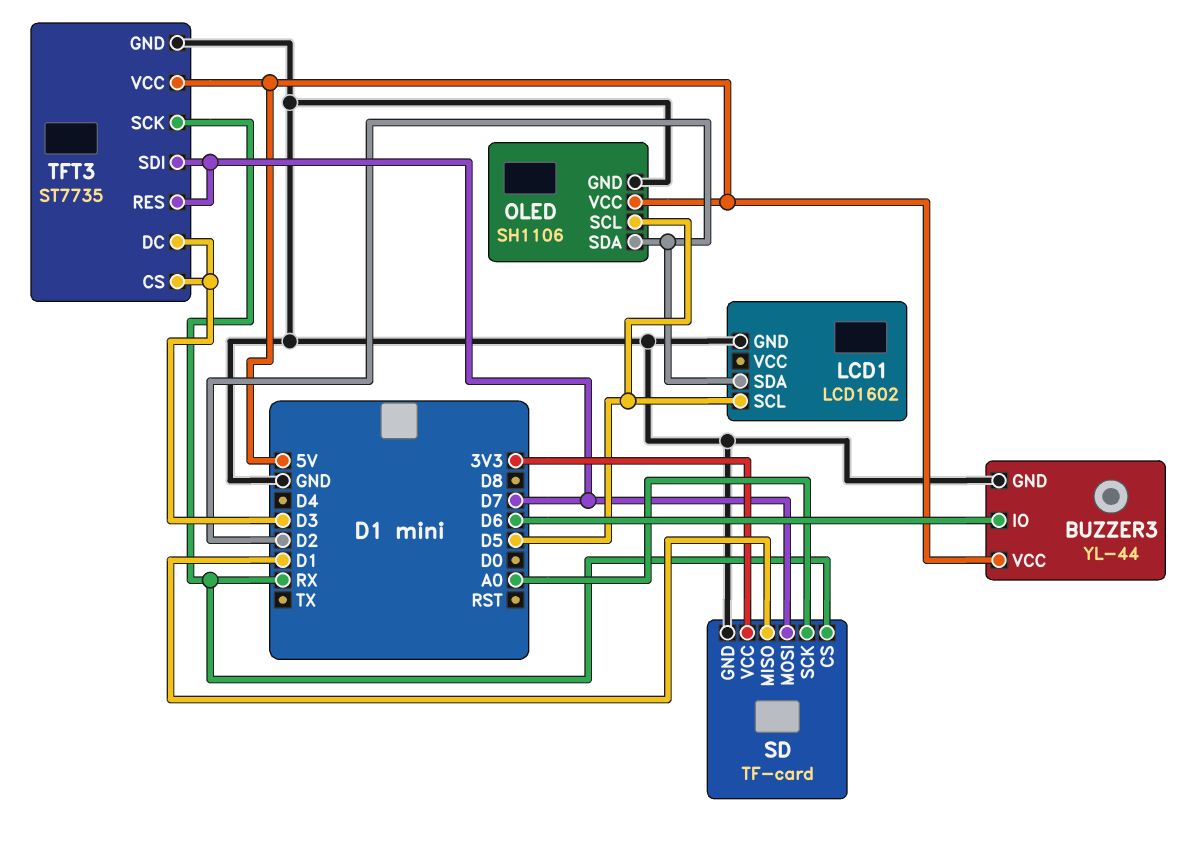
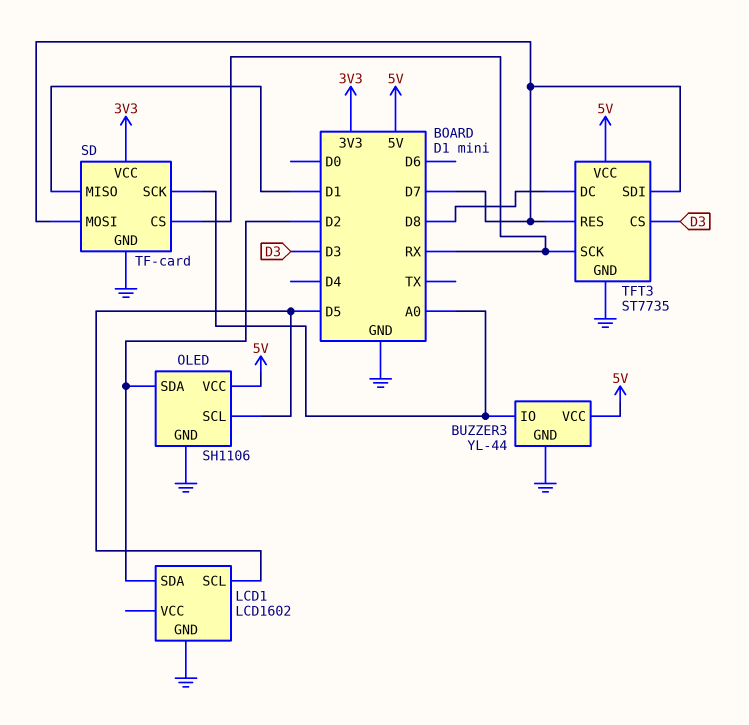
BUZZER3 pin IO: D6 -> A0
TFT3 pin DC: D3 -> D8

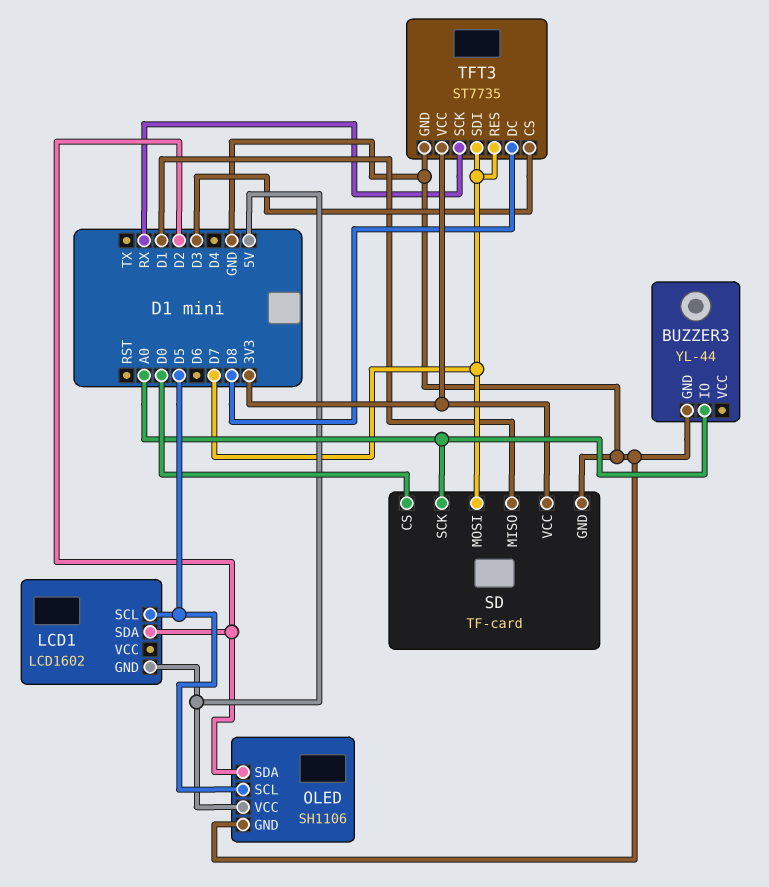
BUZZER3 pin VCC: 5V -> none
LCD1 pin GND: GND -> 5V
SD pin CS: RX -> D0
TFT3 pin VCC: 5V -> 3V3

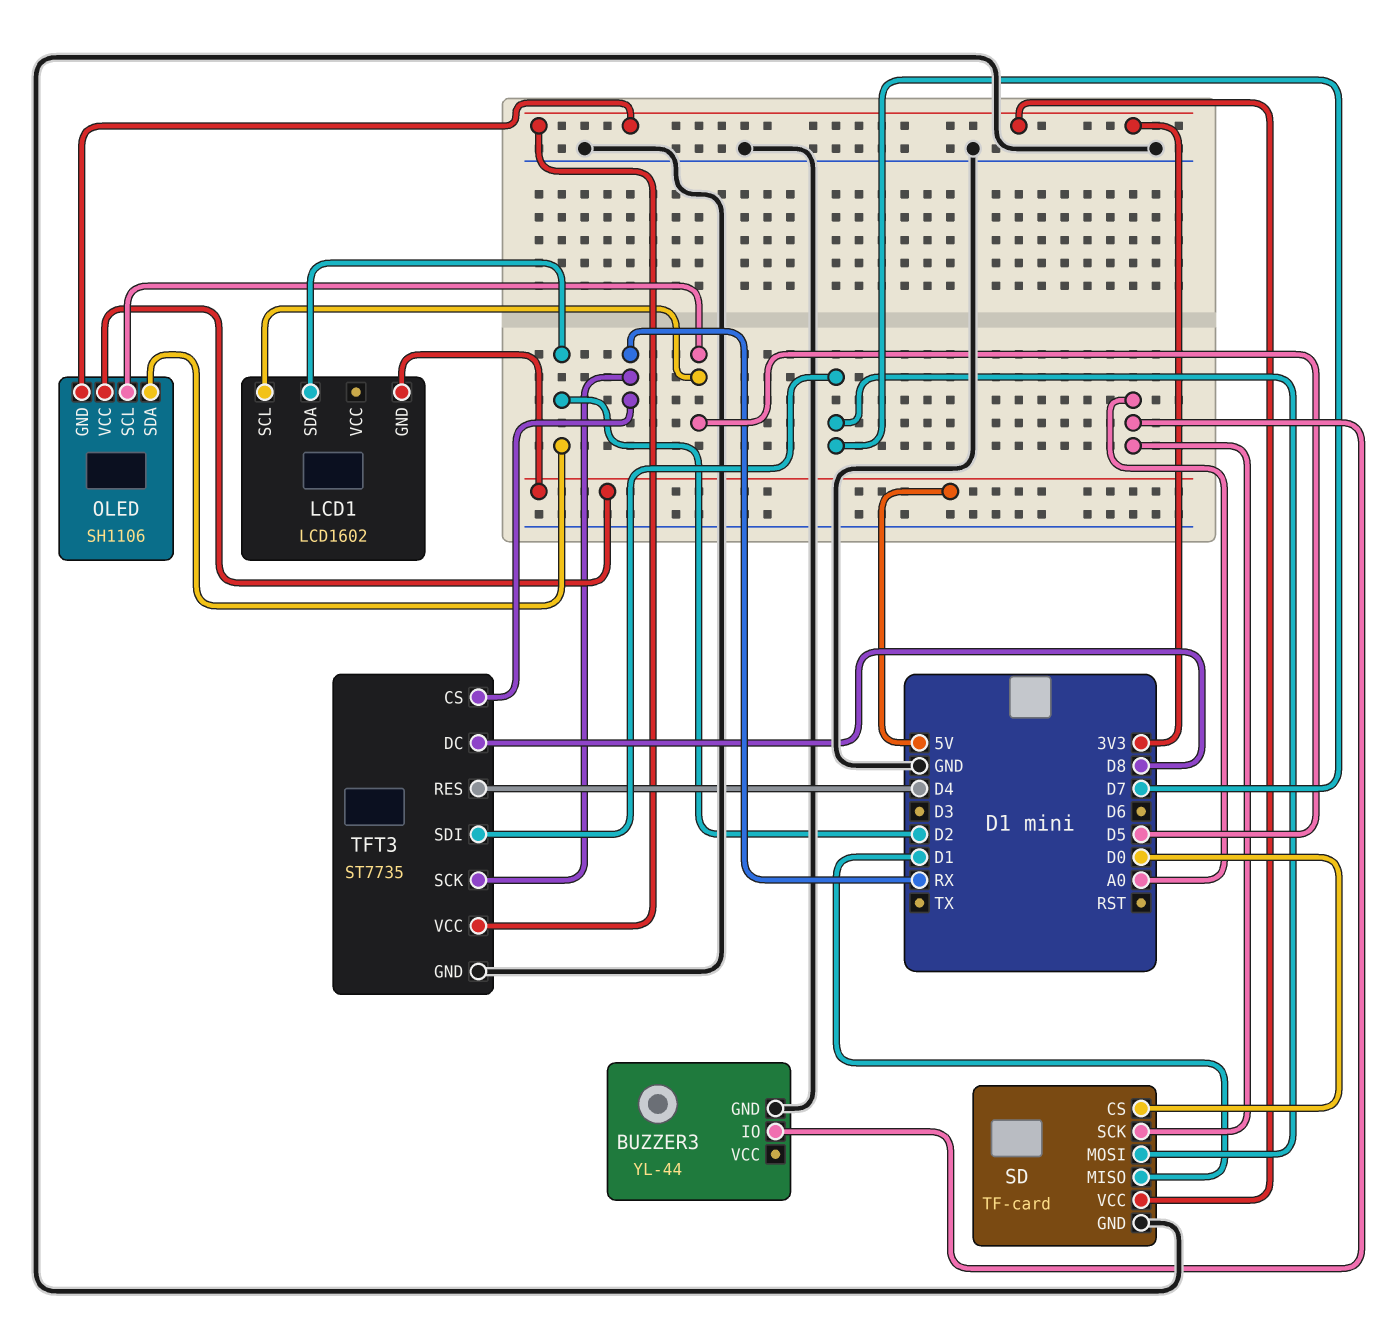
OLED pin GND: GND -> 3V3
TFT3 pin CS: D3 -> RX
TFT3 pin RES: D7 -> D4

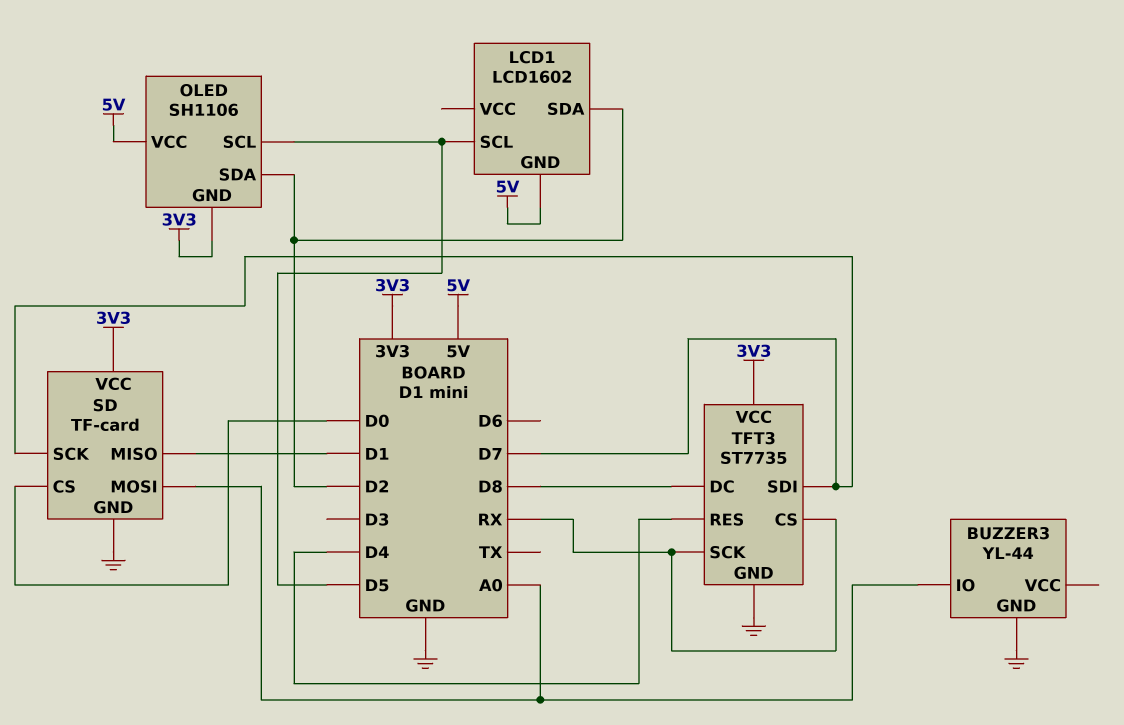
SD pin MOSI: D7 -> A0
SD pin SCK: A0 -> D7

